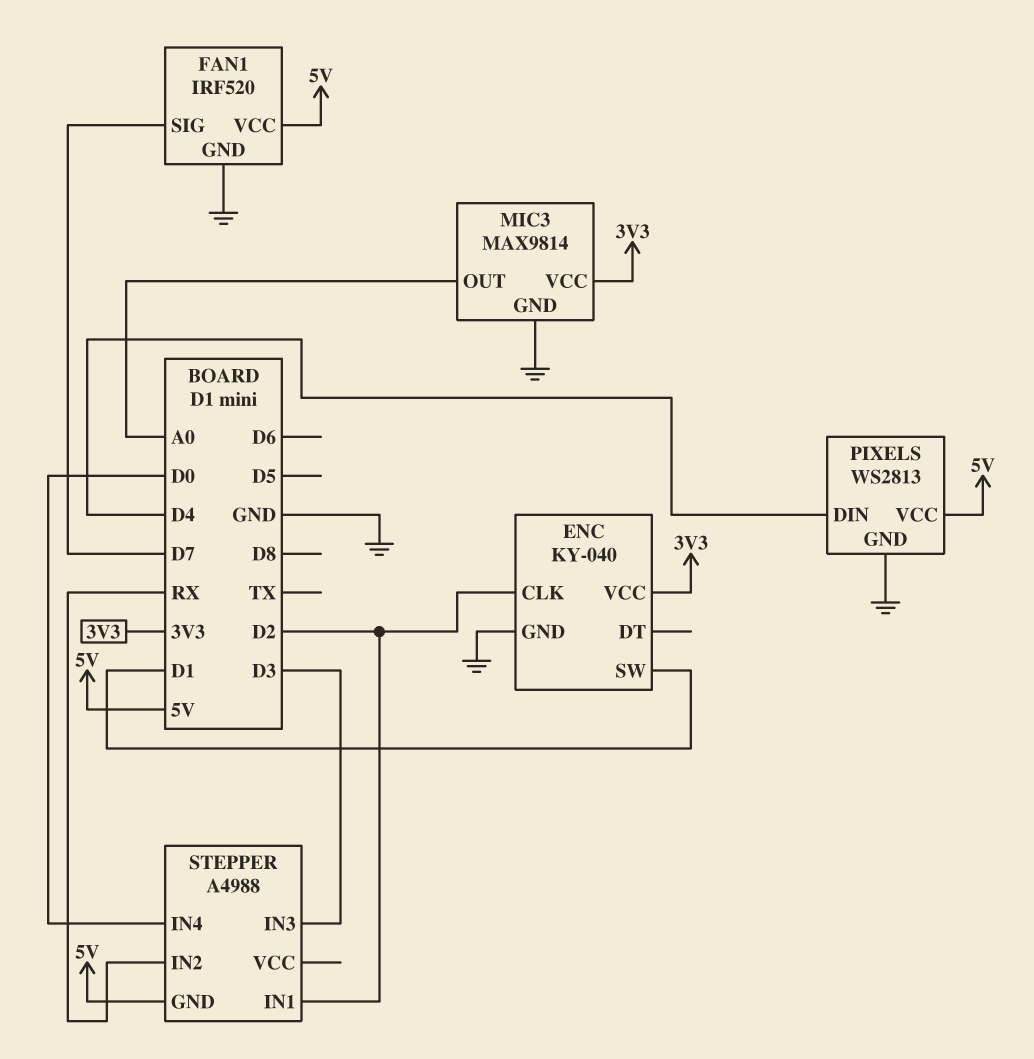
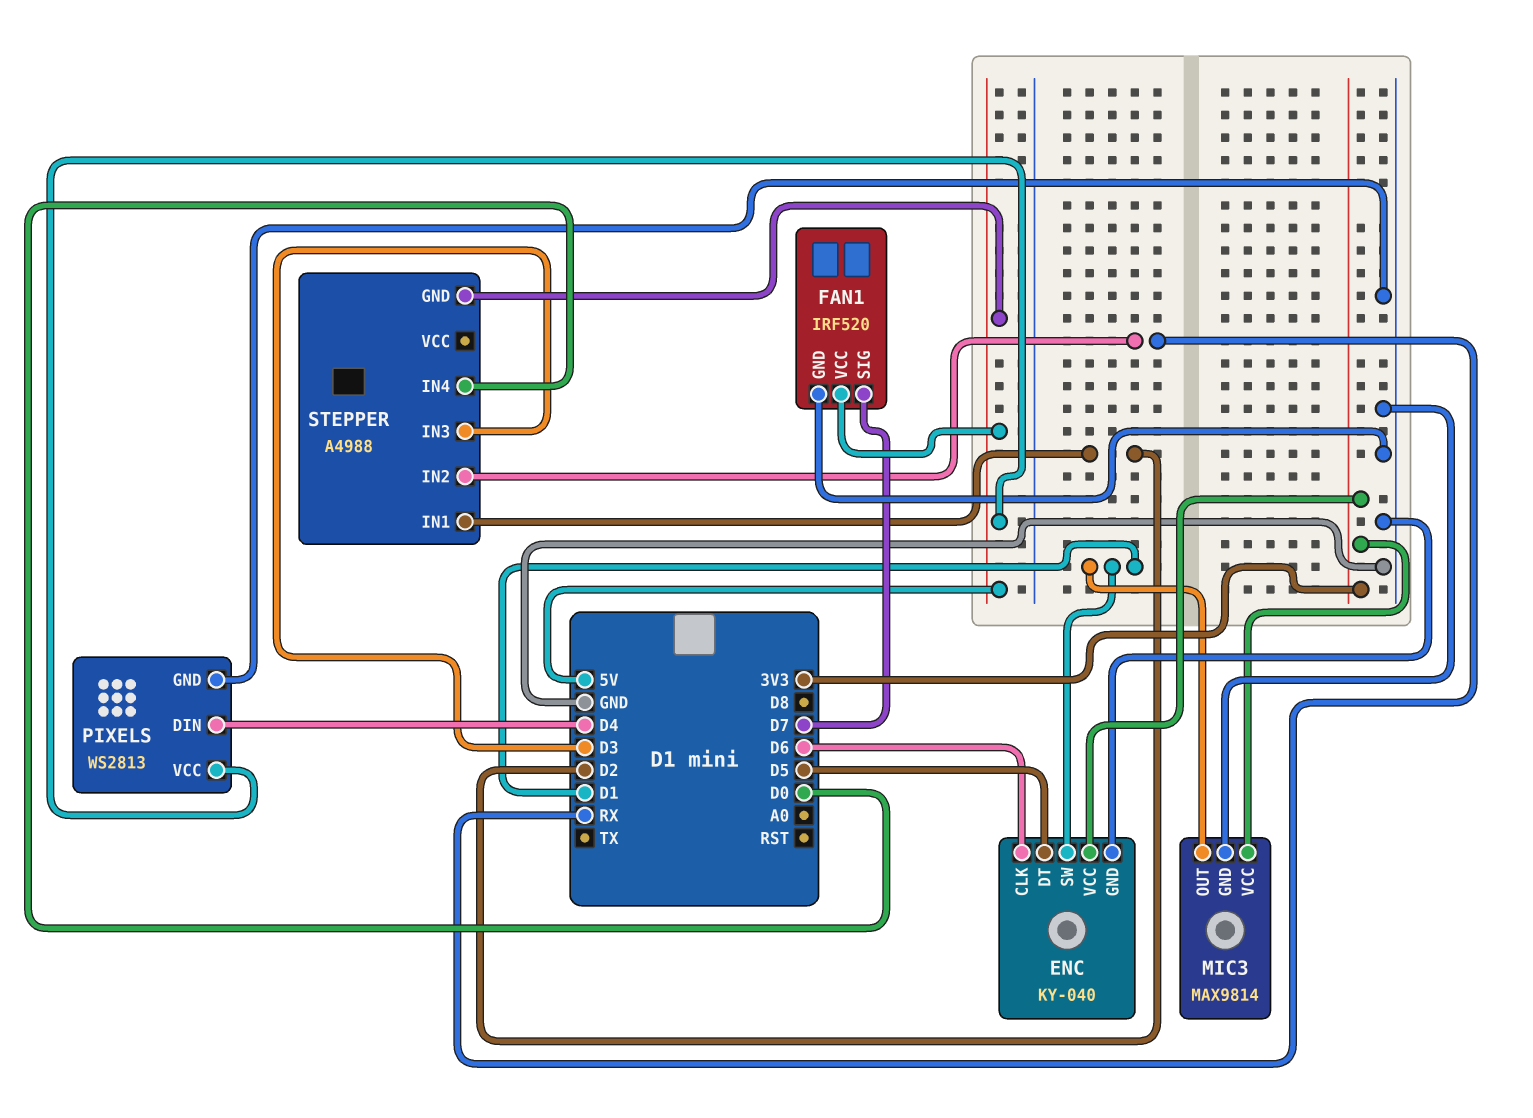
ENC pin CLK: D2 -> D6
ENC pin DT: none -> D5
MIC3 pin OUT: A0 -> D1

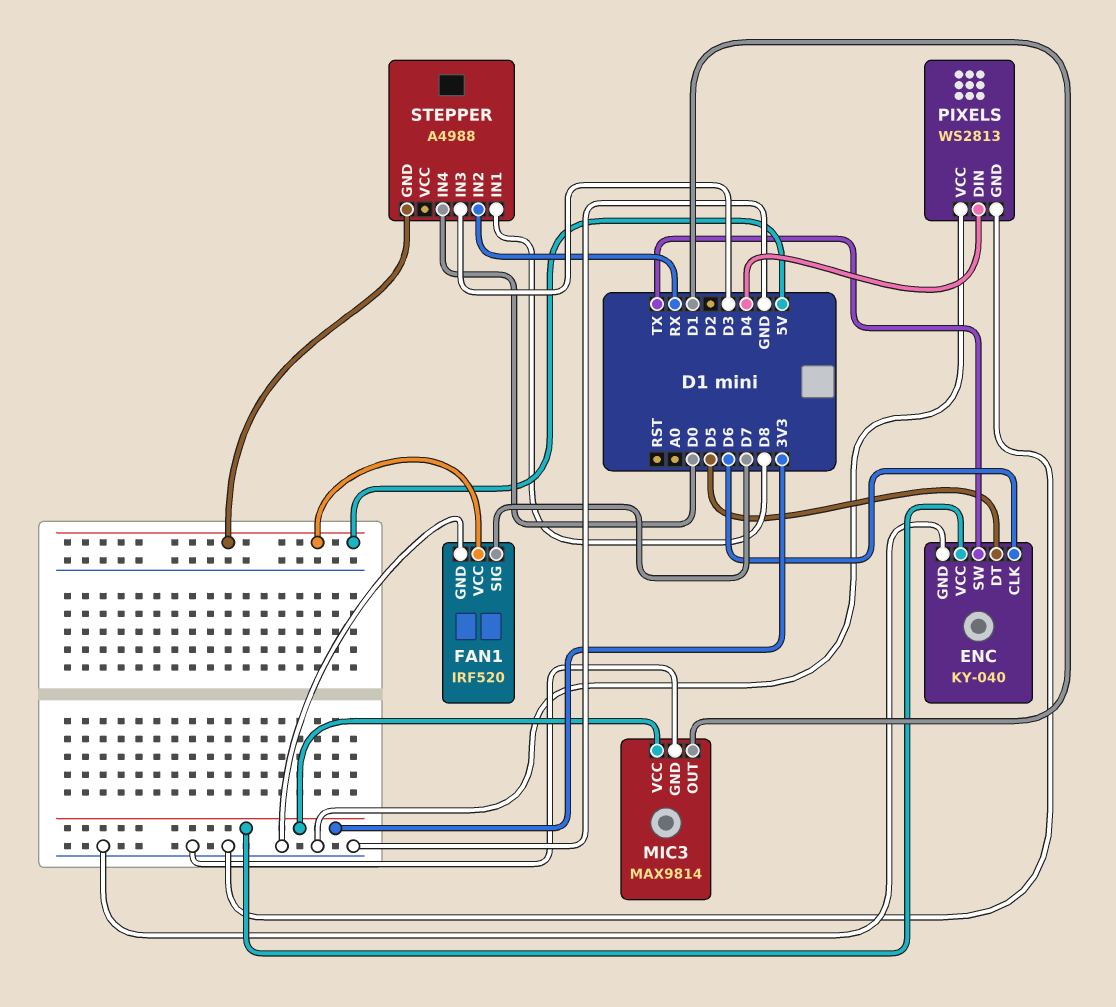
ENC pin SW: D1 -> TX
PIXELS pin VCC: 5V -> GND
STEPPER pin IN1: D2 -> D8

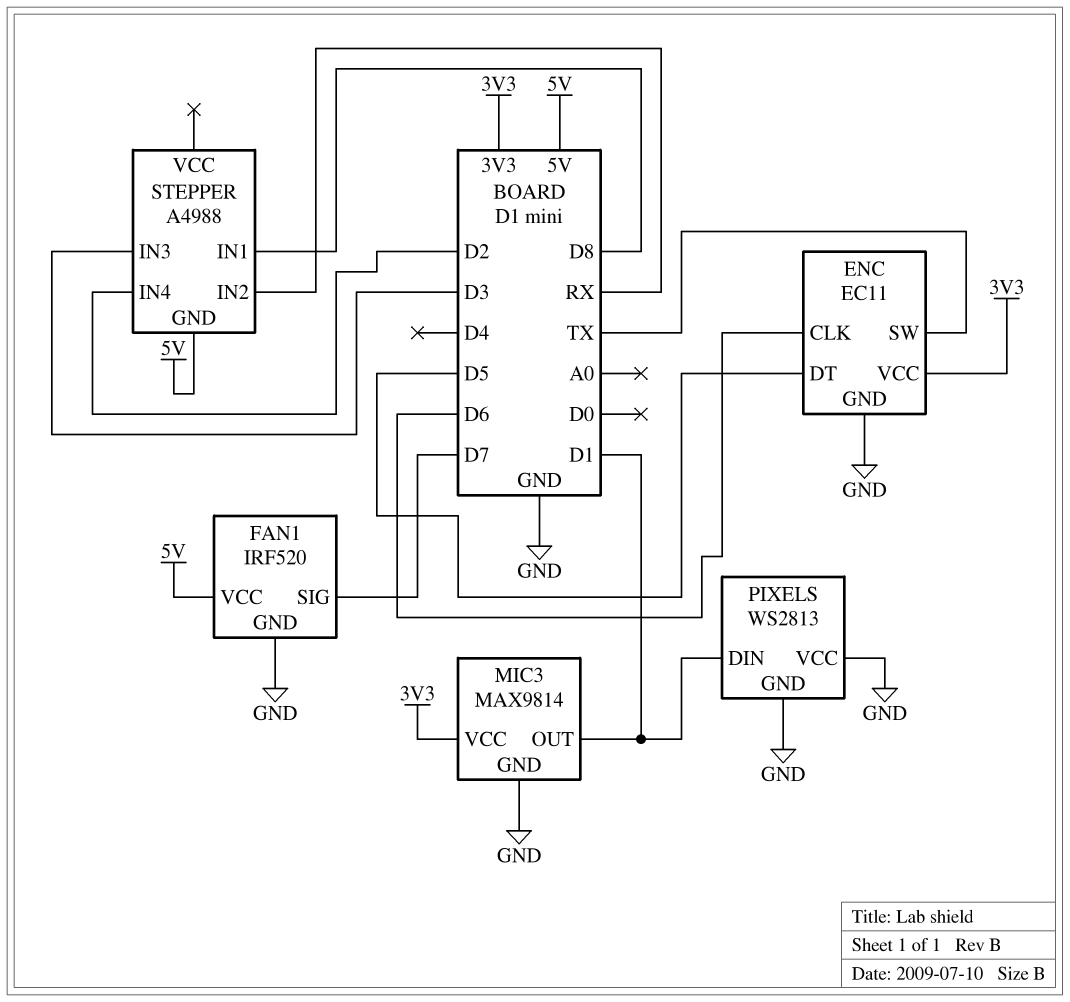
ENC: KY-040 -> EC11
PIXELS pin DIN: D4 -> D1
STEPPER pin IN4: D0 -> D2

